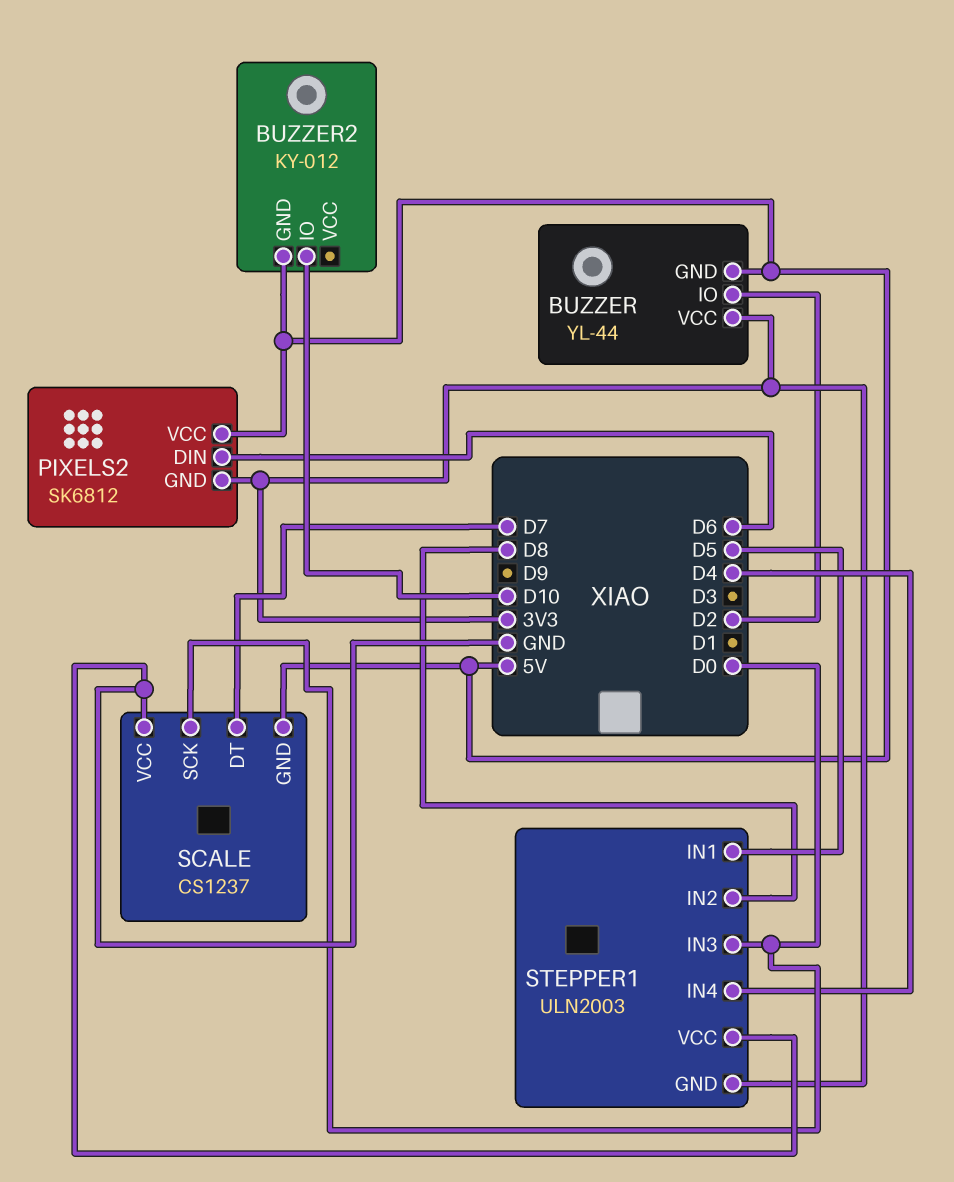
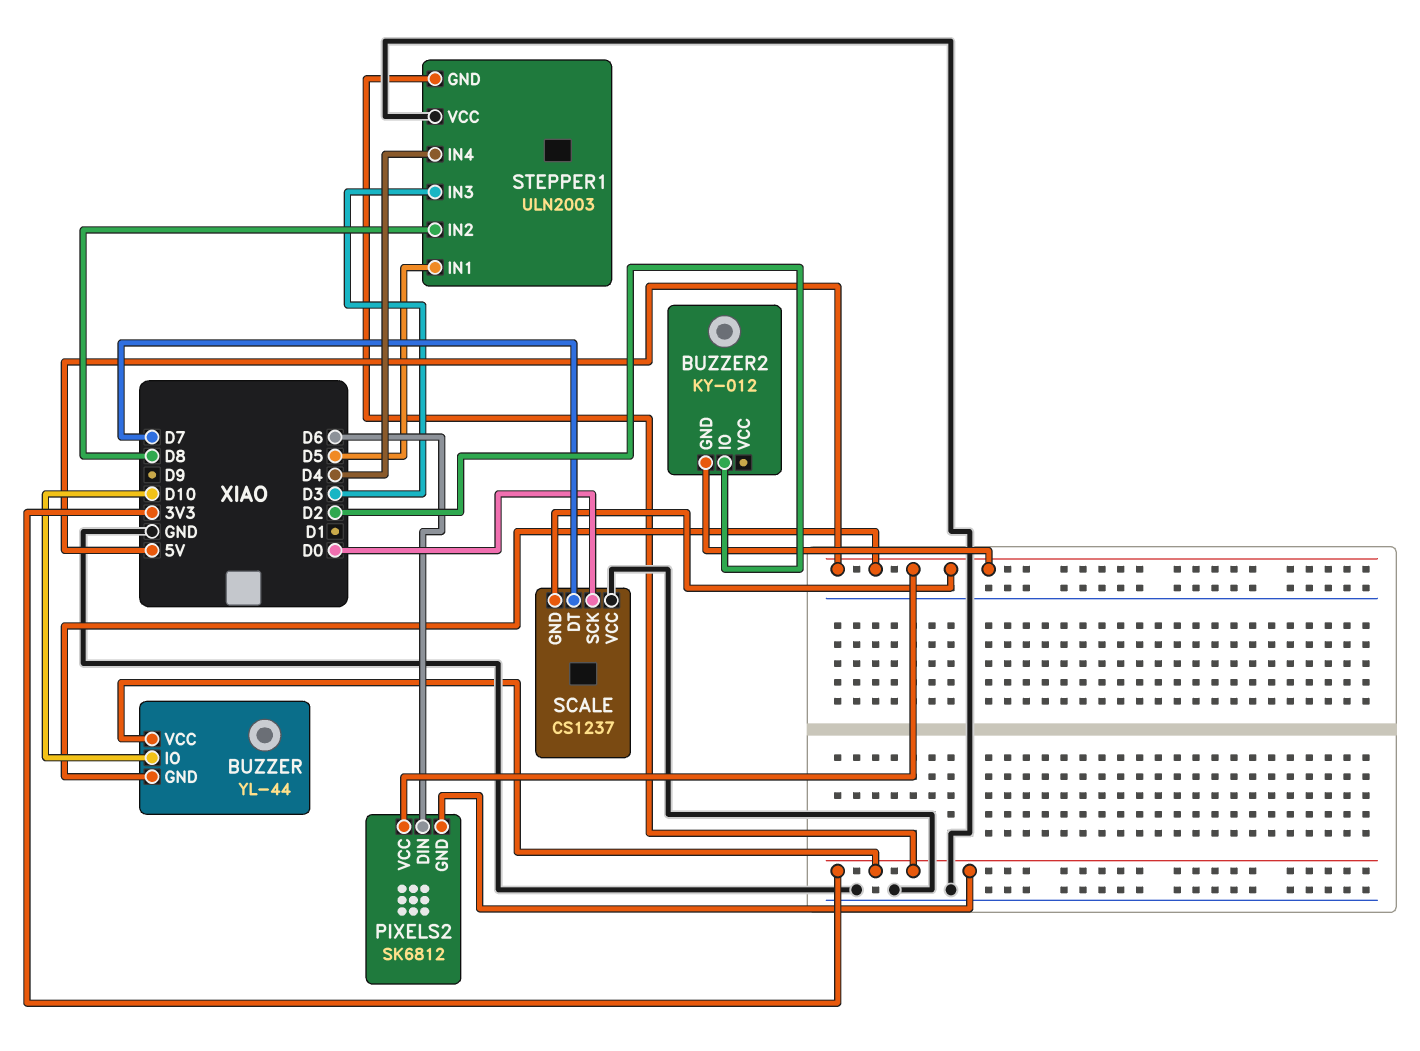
BUZZER pin IO: D2 -> D10
BUZZER2 pin IO: D10 -> D2
STEPPER1 pin IN3: D0 -> D3

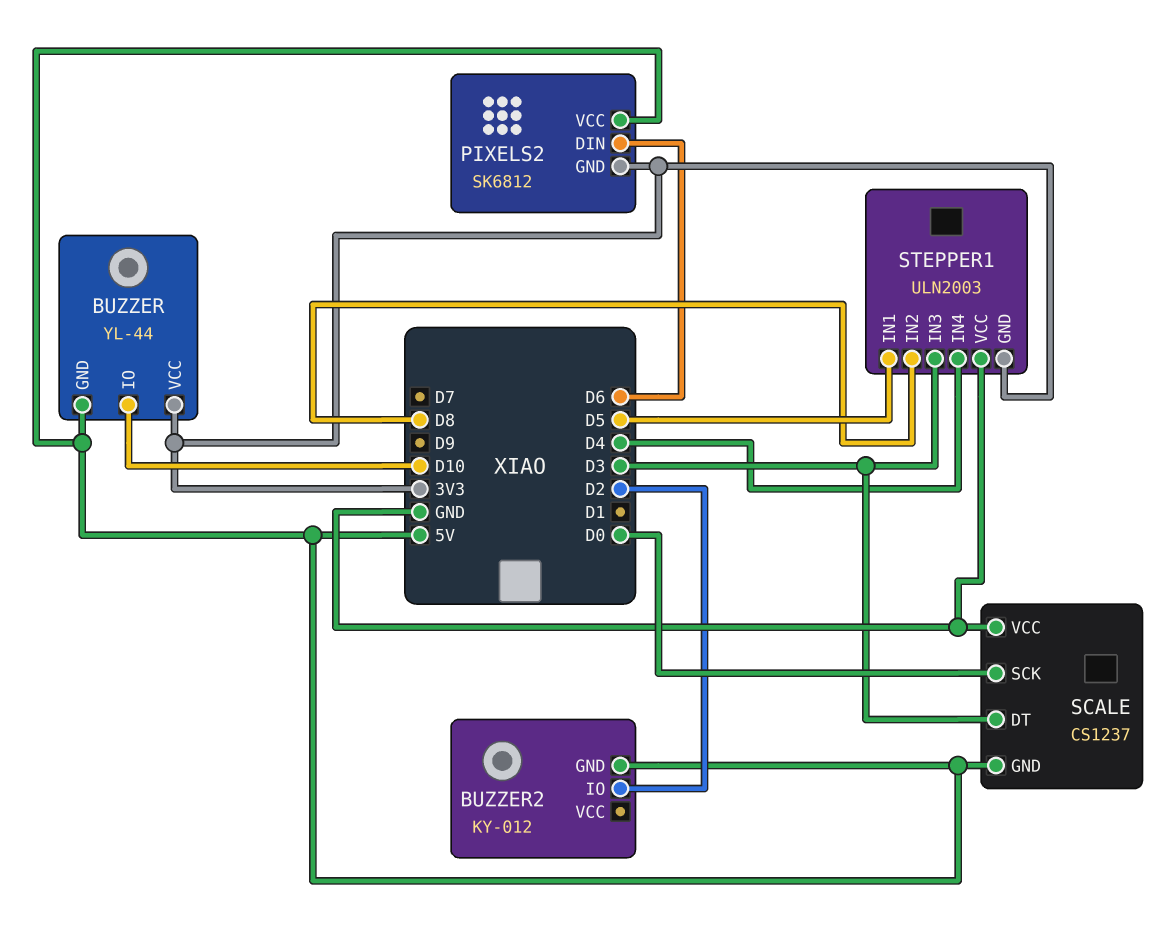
SCALE pin DT: D7 -> D3

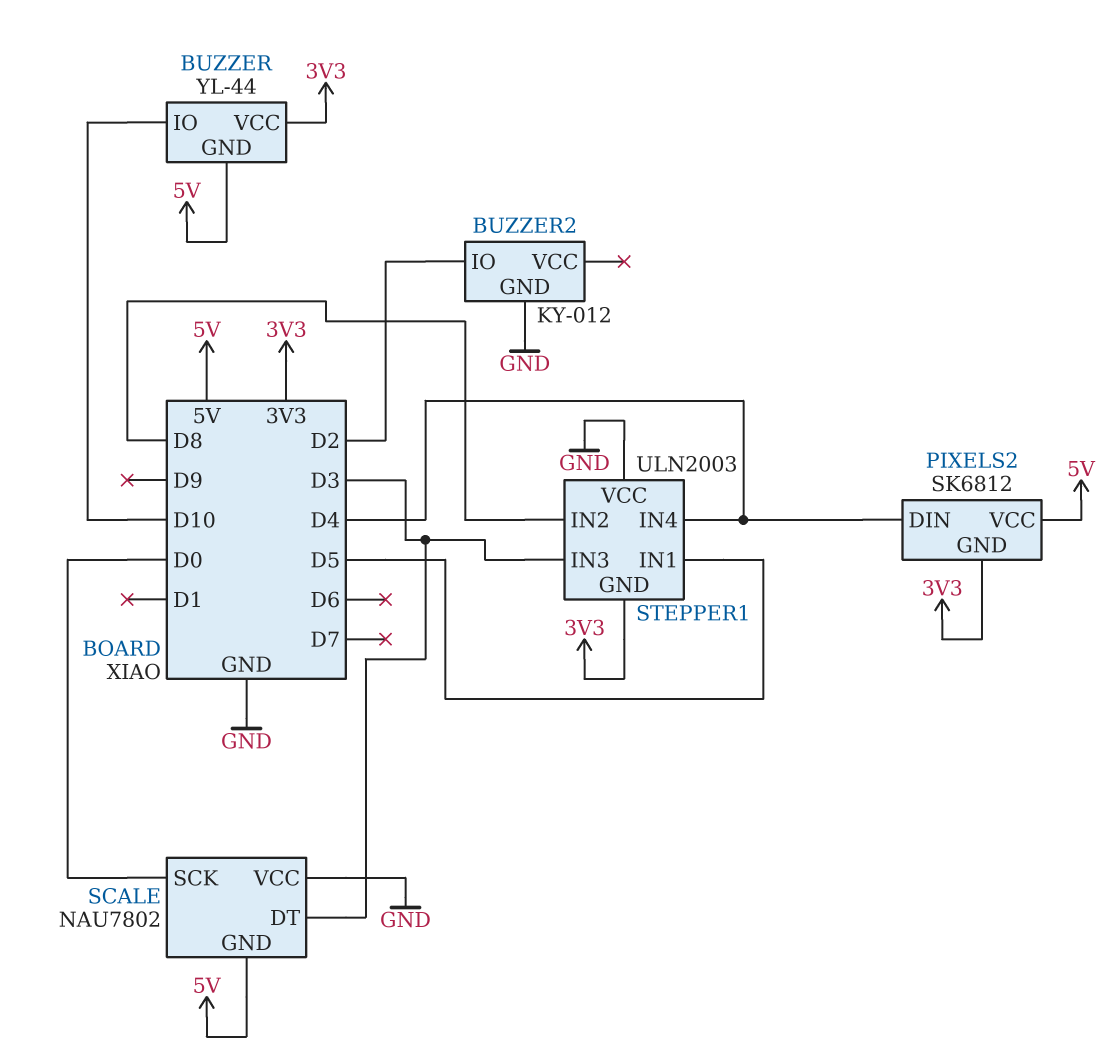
BUZZER2 pin GND: 5V -> GND
PIXELS2 pin DIN: D6 -> D4
SCALE: CS1237 -> NAU7802

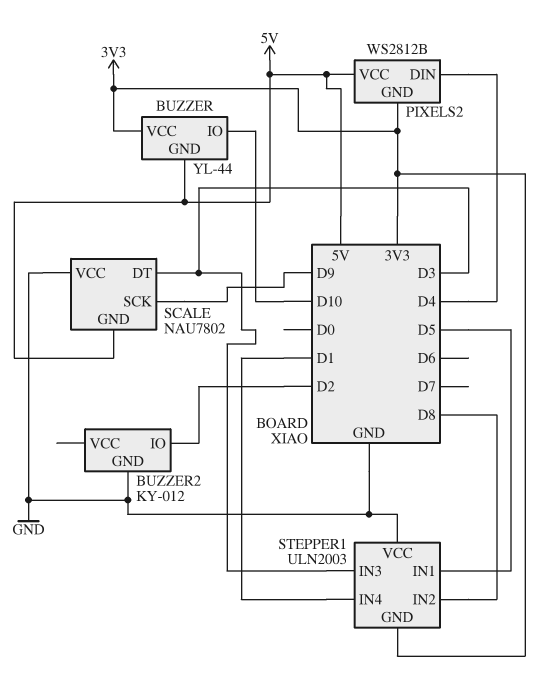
PIXELS2: SK6812 -> WS2812B
SCALE pin SCK: D0 -> D9
STEPPER1 pin IN4: D4 -> D1

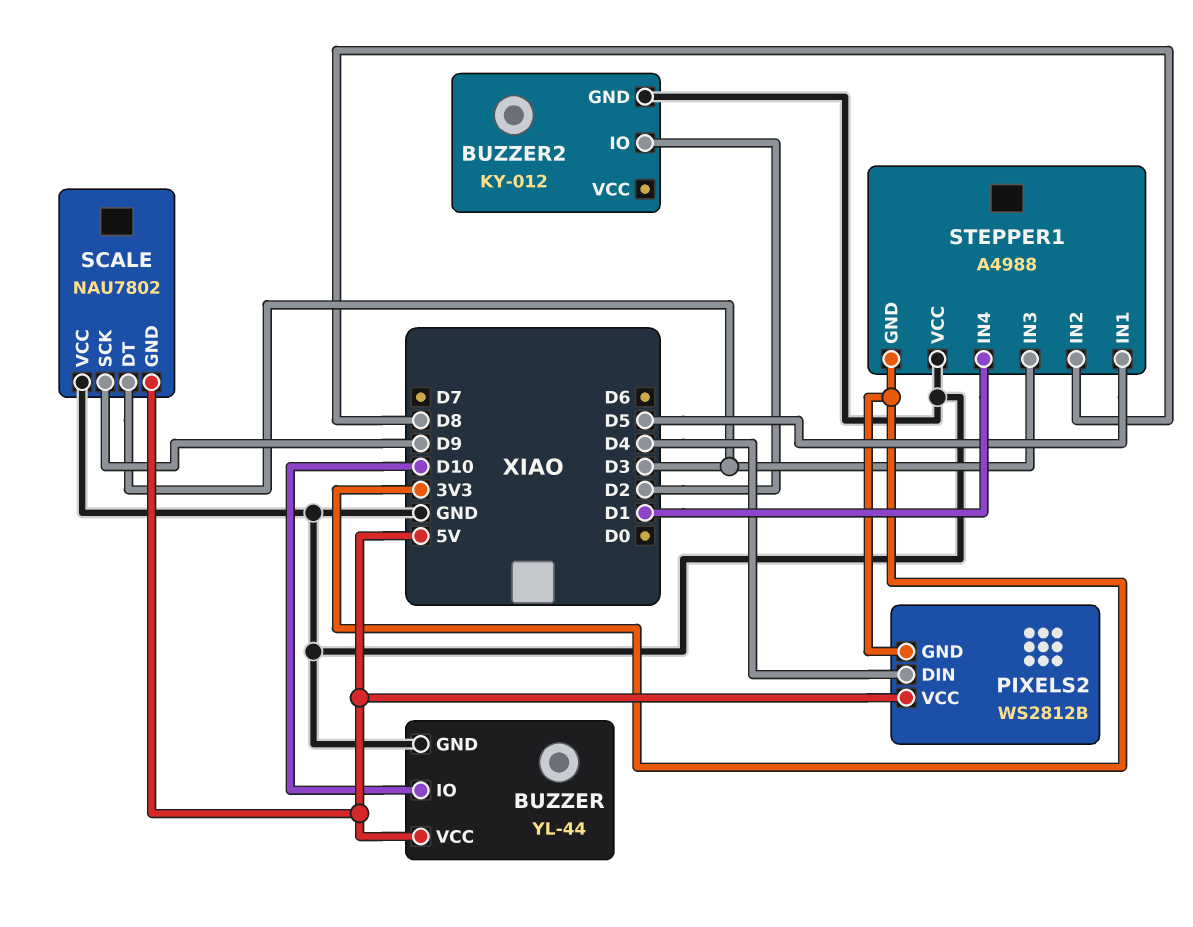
BUZZER pin GND: 5V -> GND
BUZZER pin VCC: 3V3 -> 5V
STEPPER1: ULN2003 -> A4988

